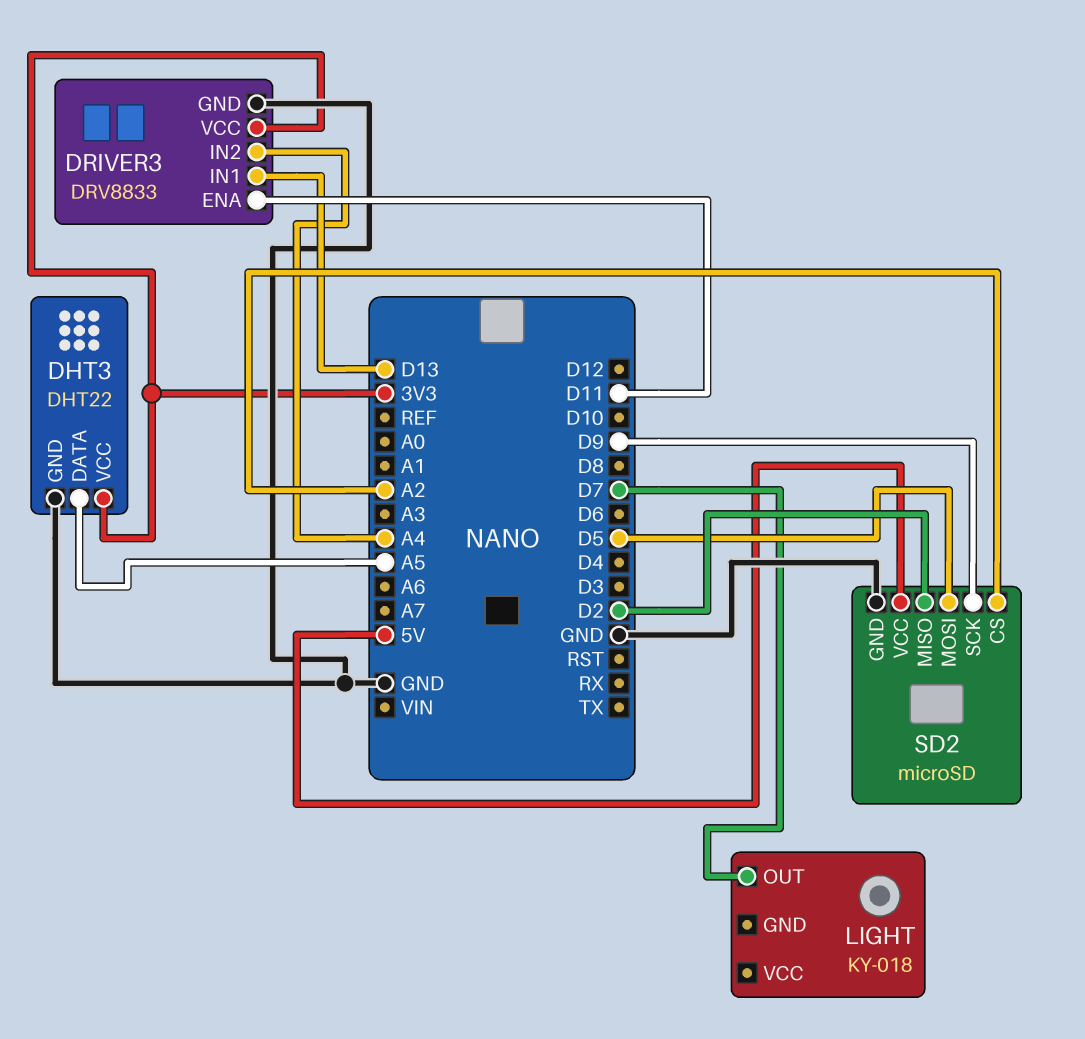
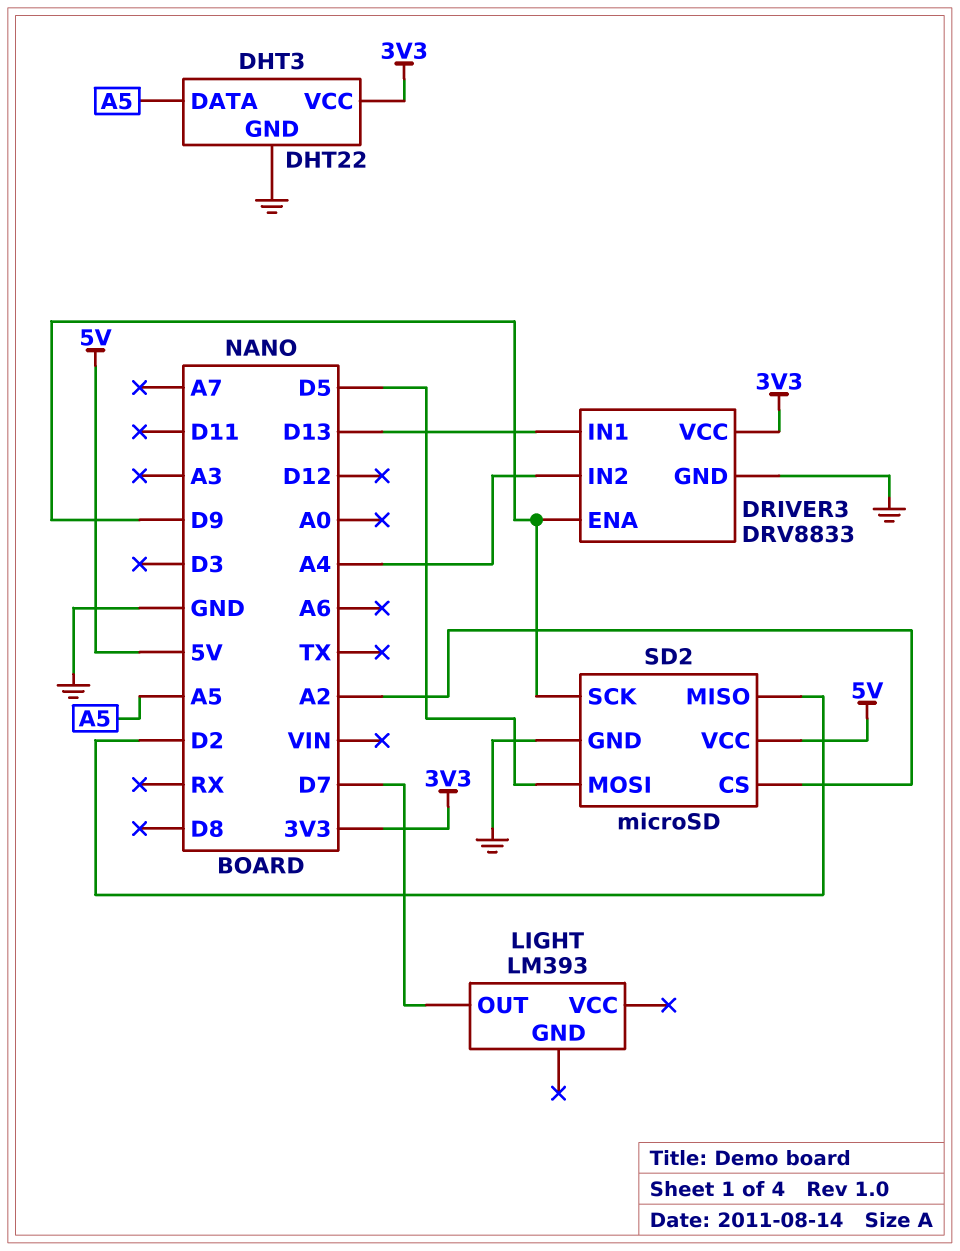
DRIVER3 pin ENA: D11 -> D9
LIGHT: KY-018 -> LM393

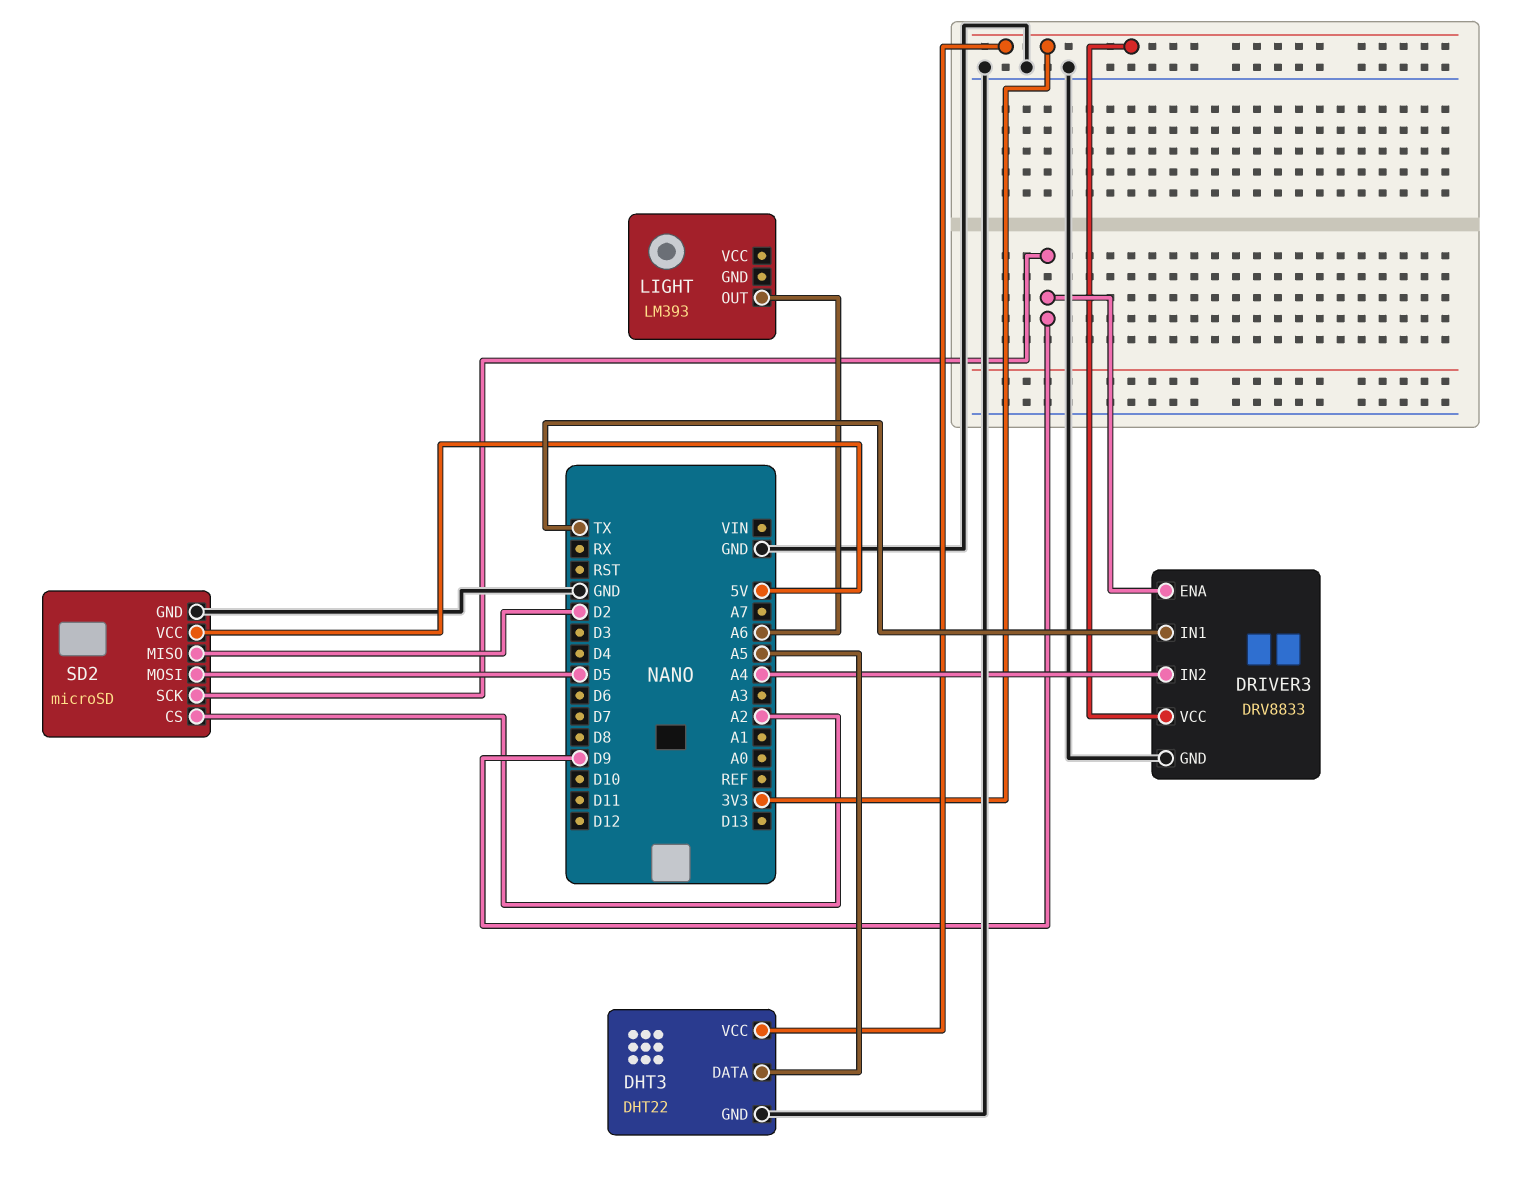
DRIVER3 pin IN1: D13 -> TX
LIGHT pin OUT: D7 -> A6

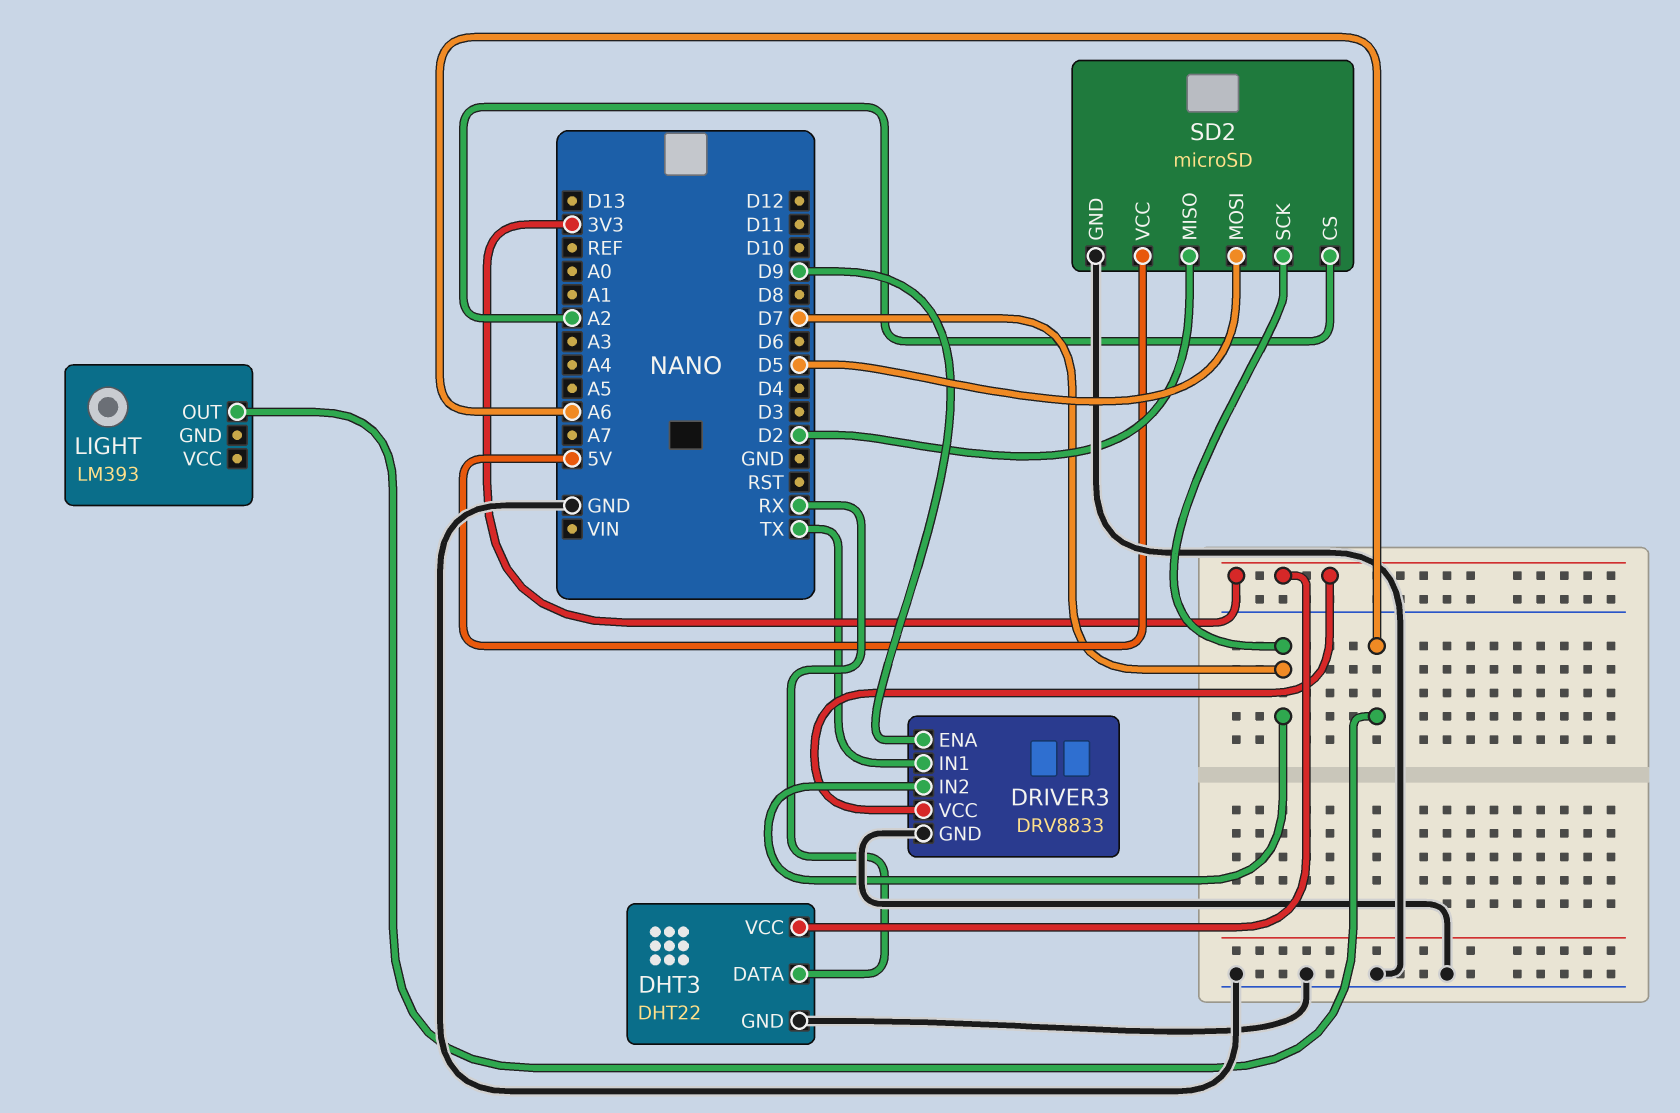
DHT3 pin DATA: A5 -> RX
DRIVER3 pin IN2: A4 -> D7
SD2 pin SCK: D9 -> D7

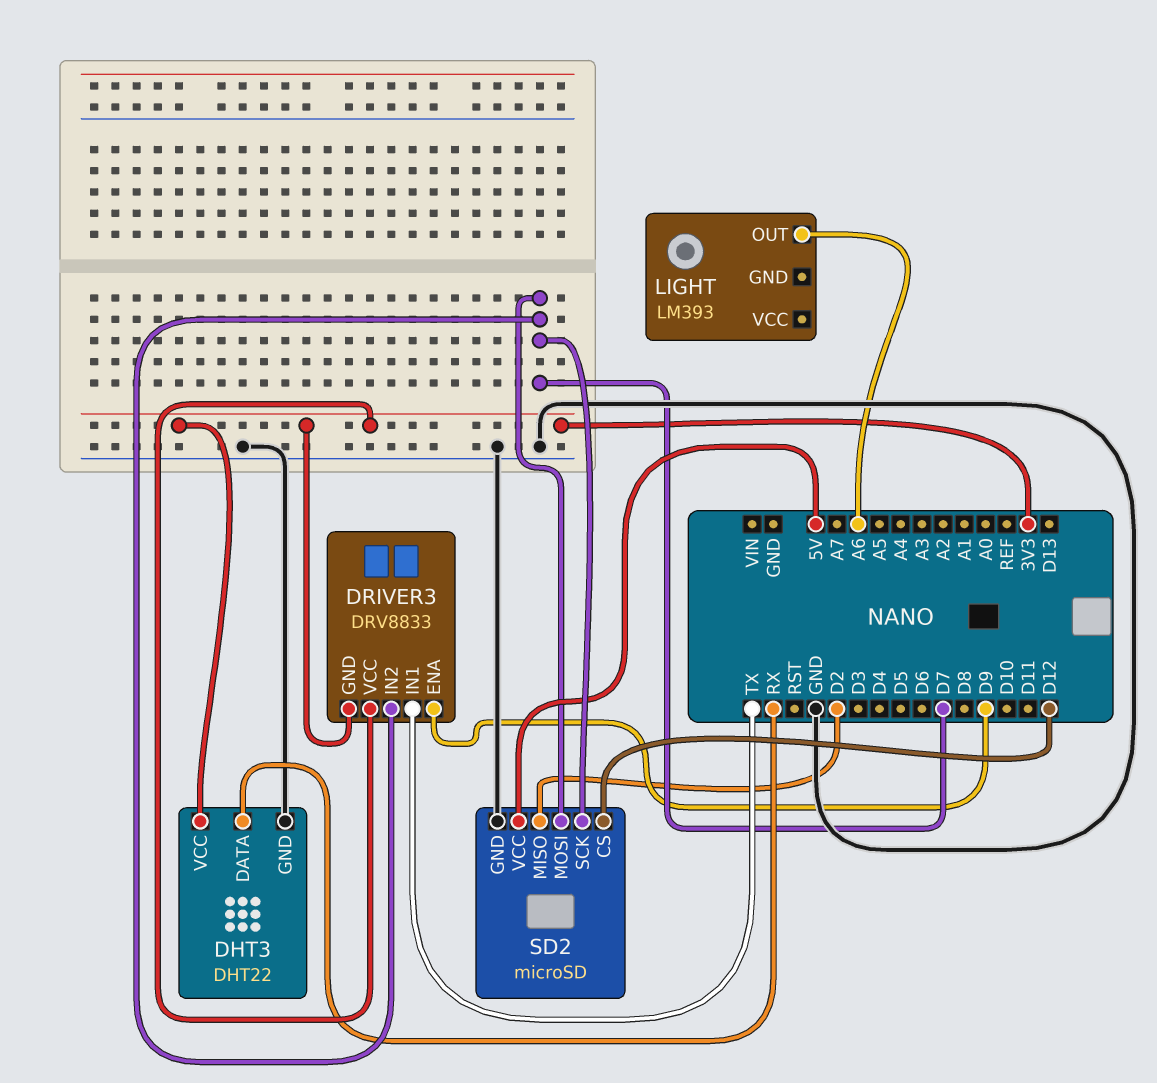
DRIVER3 pin GND: GND -> 3V3
SD2 pin CS: A2 -> D12
SD2 pin MOSI: D5 -> D7

